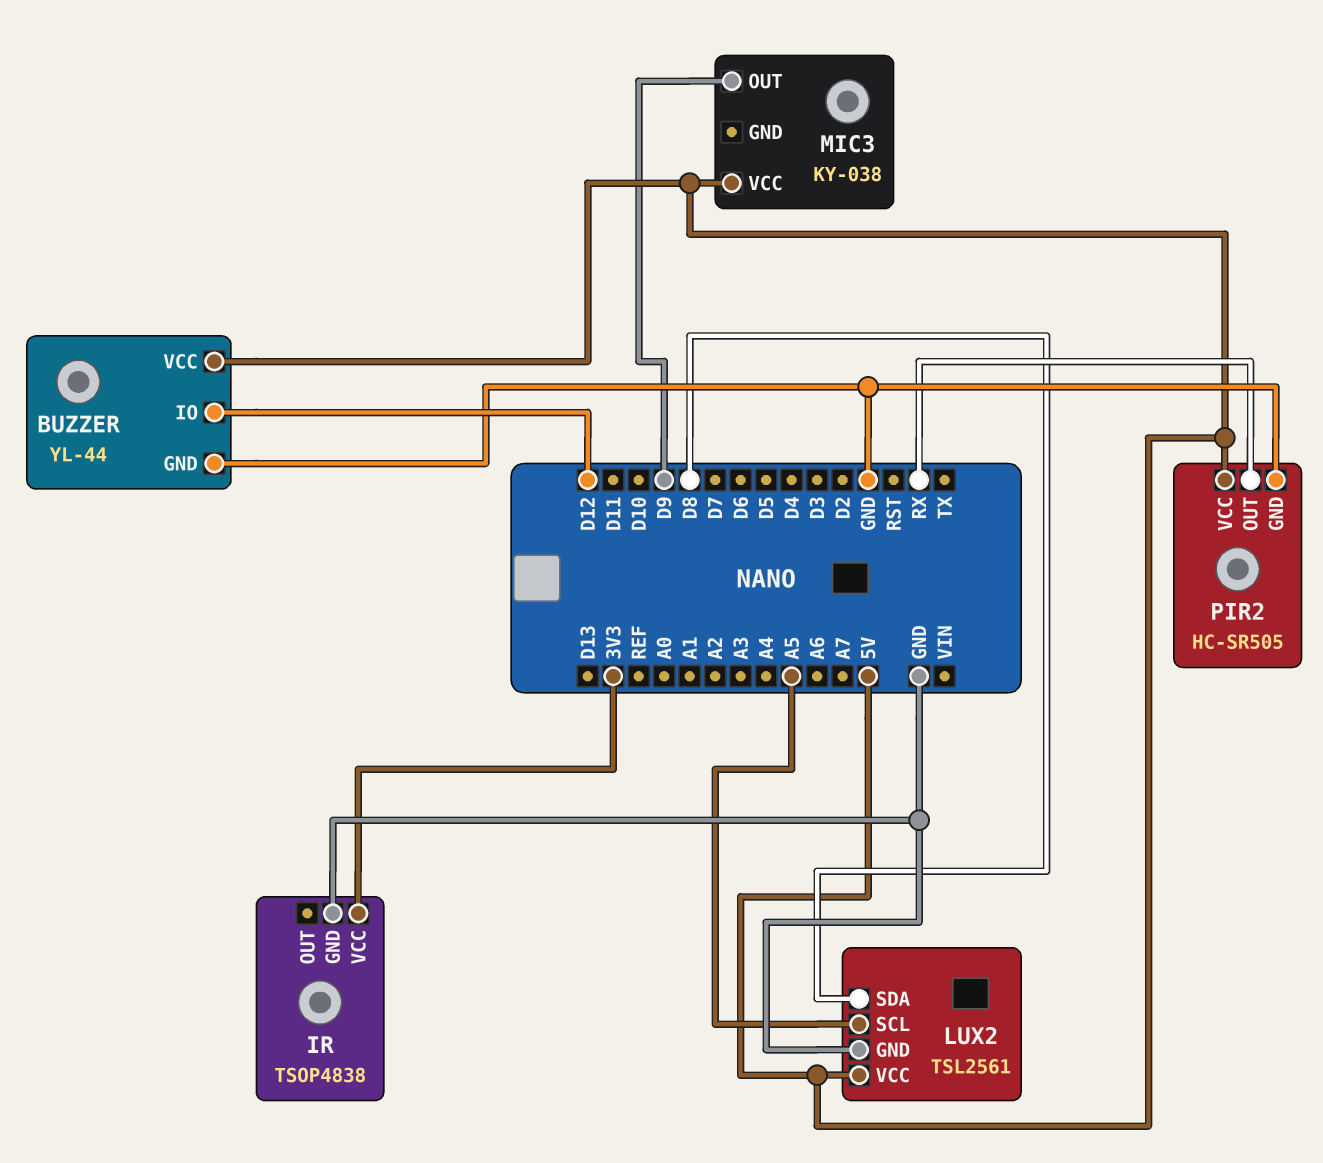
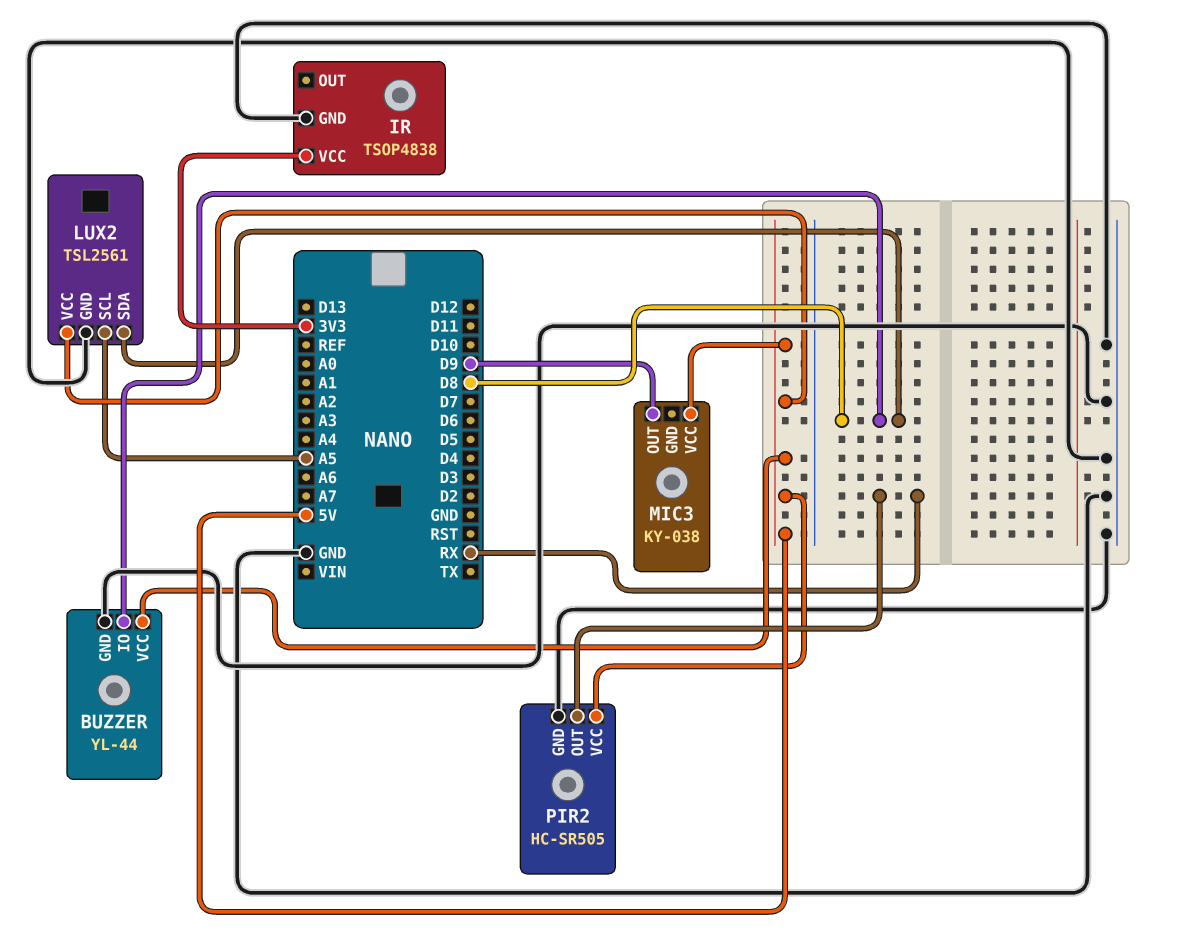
BUZZER pin IO: D12 -> D8

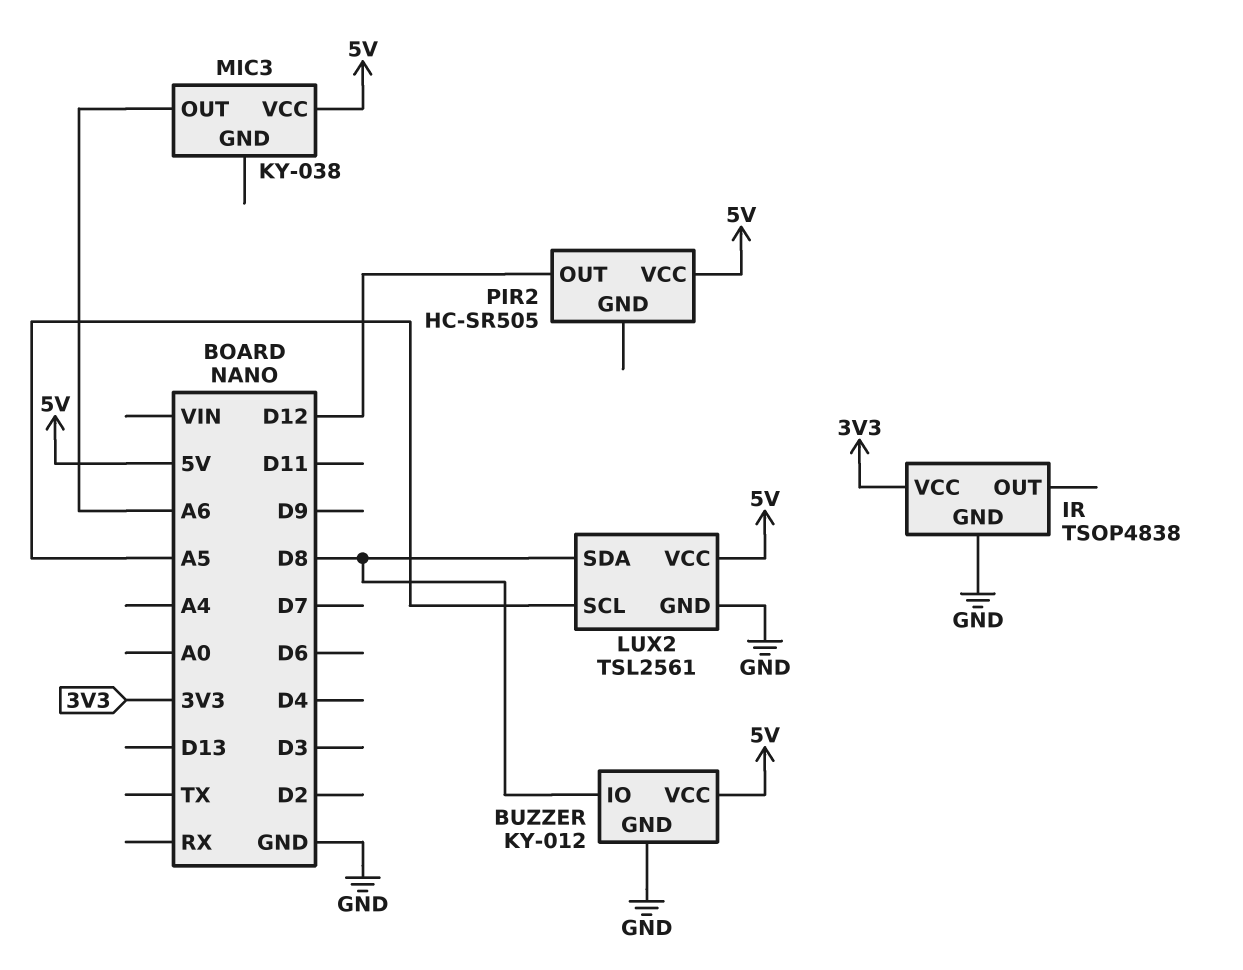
BUZZER: YL-44 -> KY-012
MIC3 pin OUT: D9 -> A6
PIR2 pin GND: GND -> none
PIR2 pin OUT: RX -> D12

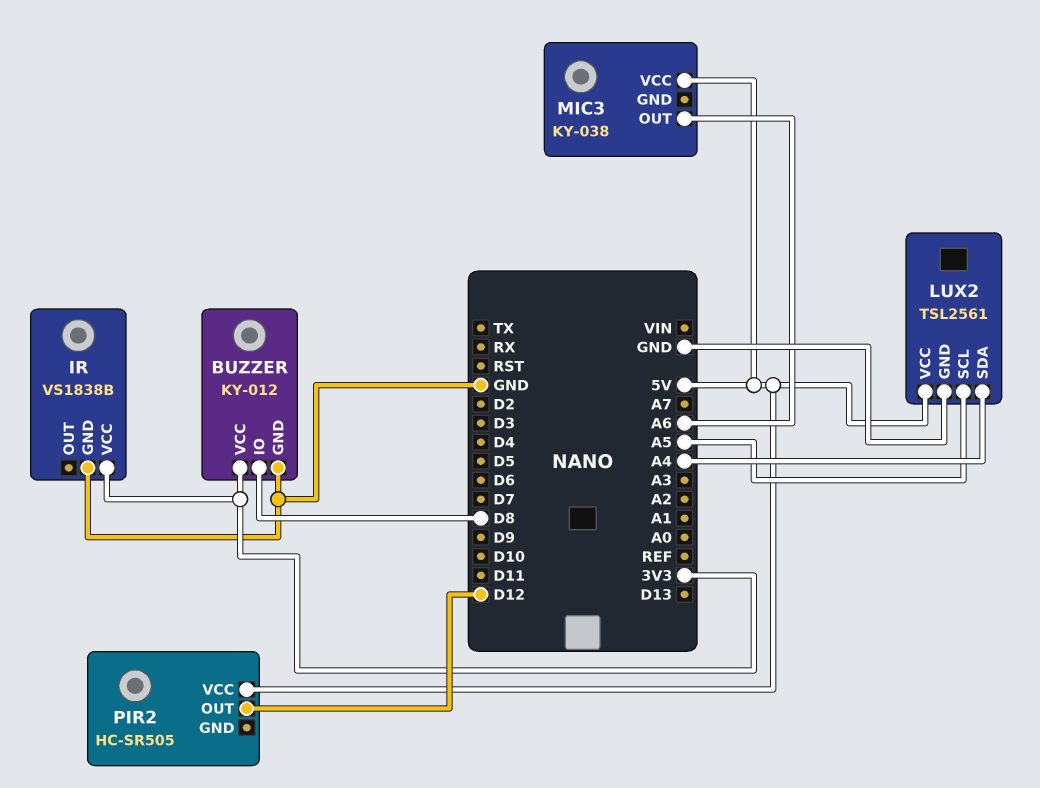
BUZZER pin VCC: 5V -> 3V3
IR: TSOP4838 -> VS1838B
LUX2 pin SDA: D8 -> A4

